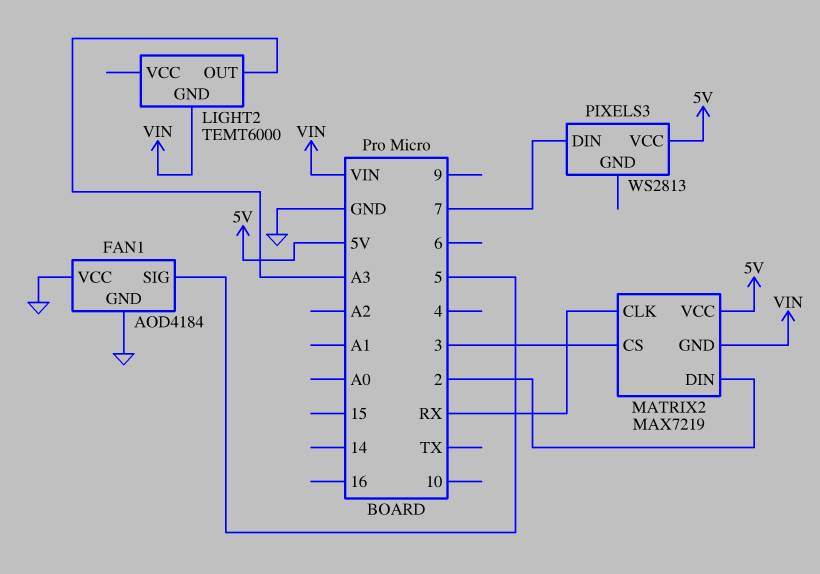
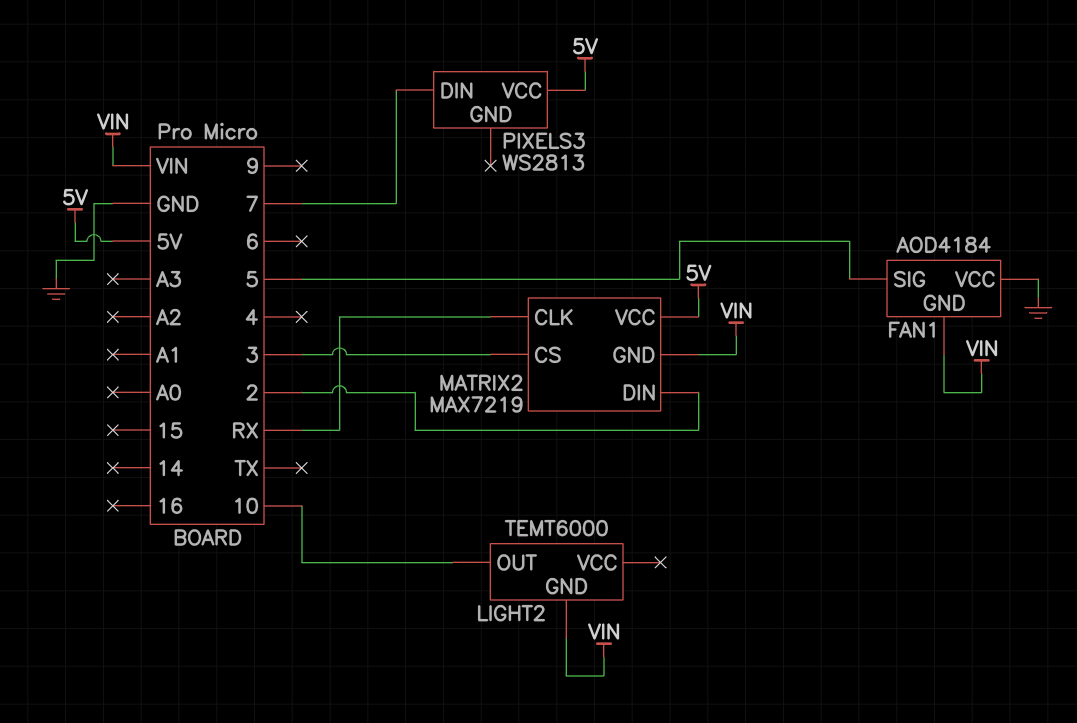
FAN1 pin GND: GND -> VIN
LIGHT2 pin OUT: A3 -> 10

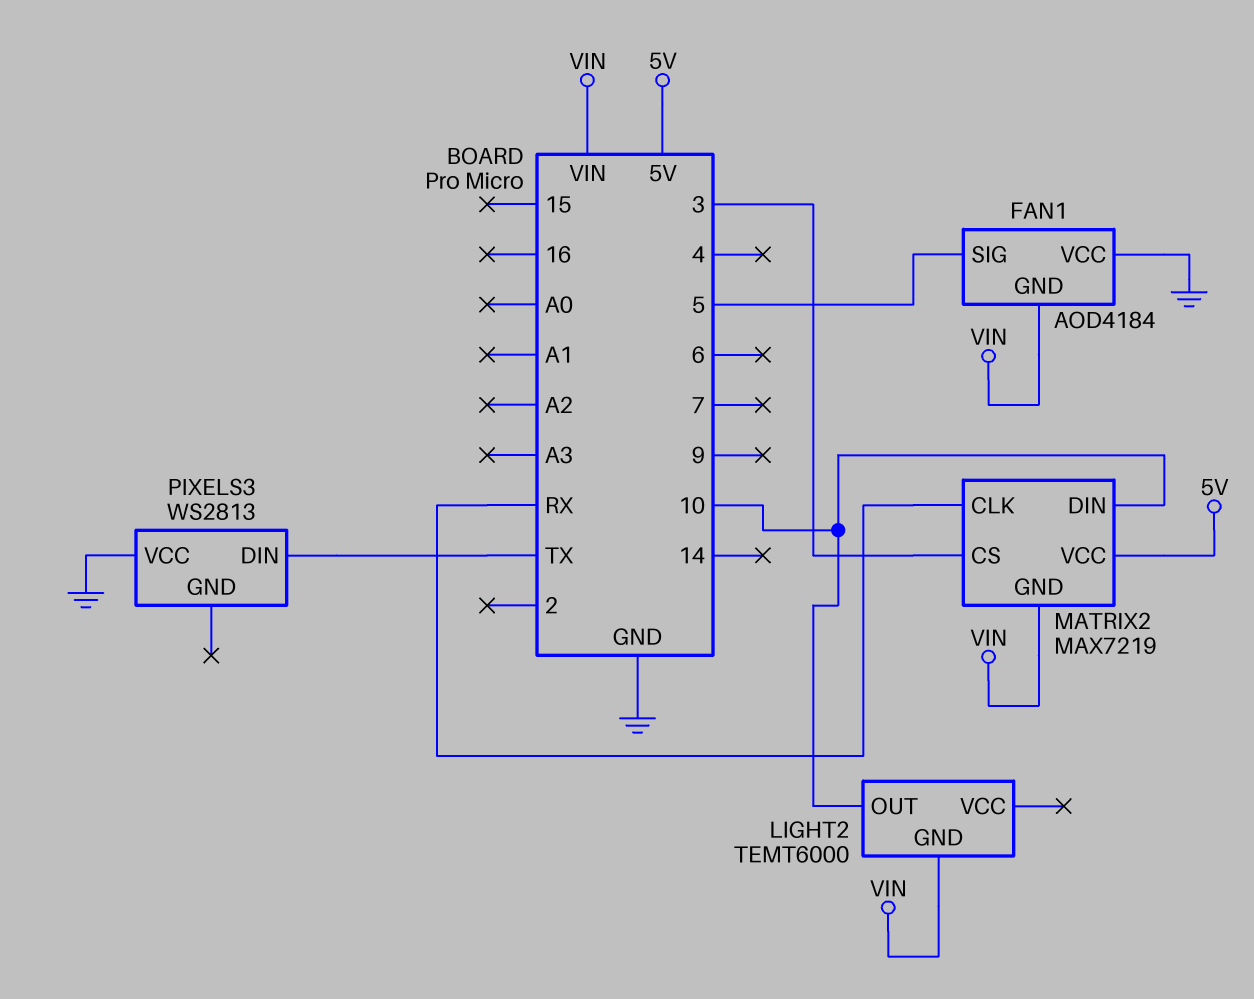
MATRIX2 pin DIN: 2 -> 10
PIXELS3 pin DIN: 7 -> TX
PIXELS3 pin VCC: 5V -> GND

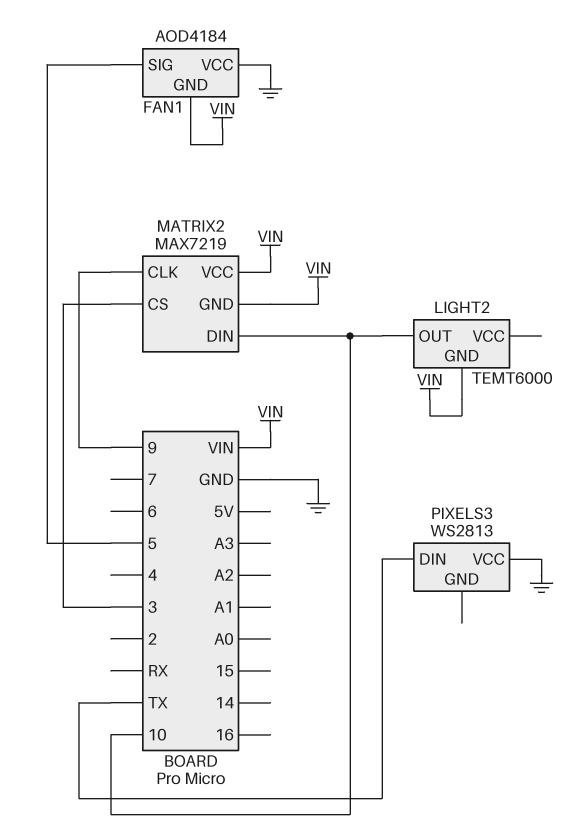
MATRIX2 pin CLK: RX -> 9
MATRIX2 pin VCC: 5V -> VIN

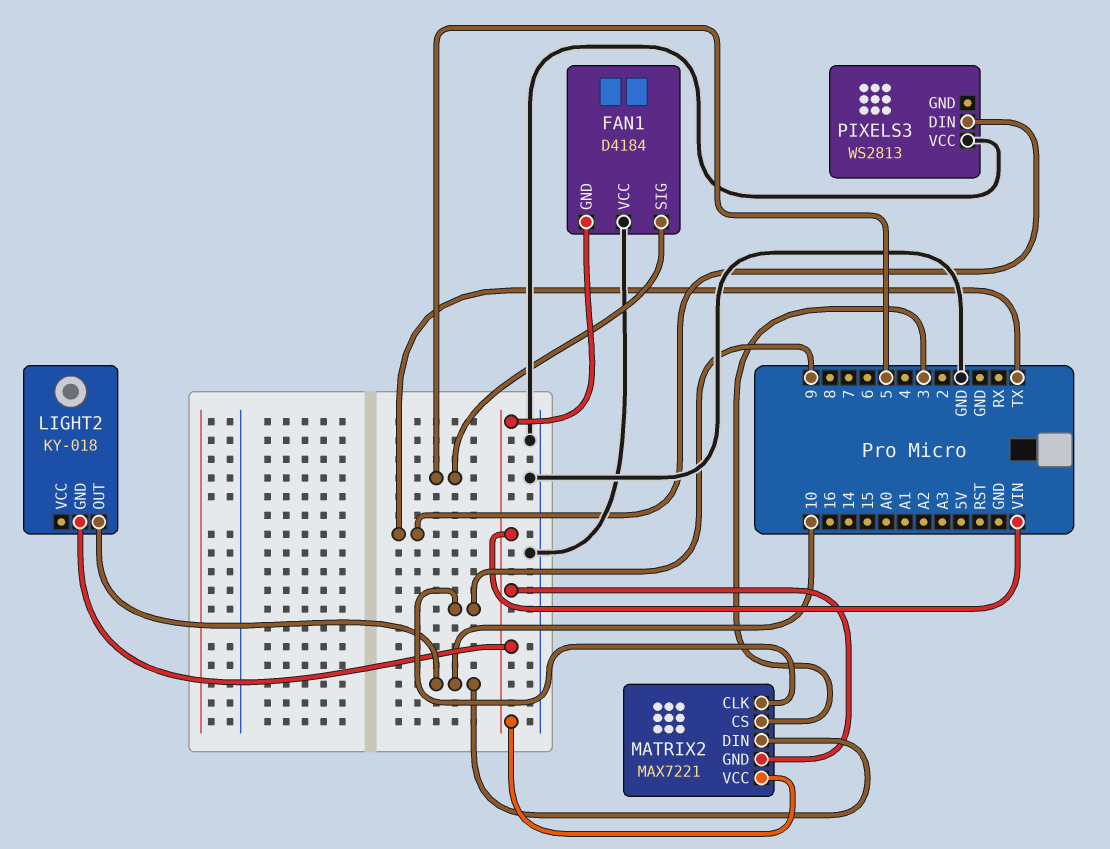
FAN1: AOD4184 -> D4184
LIGHT2: TEMT6000 -> KY-018
MATRIX2: MAX7219 -> MAX7221

